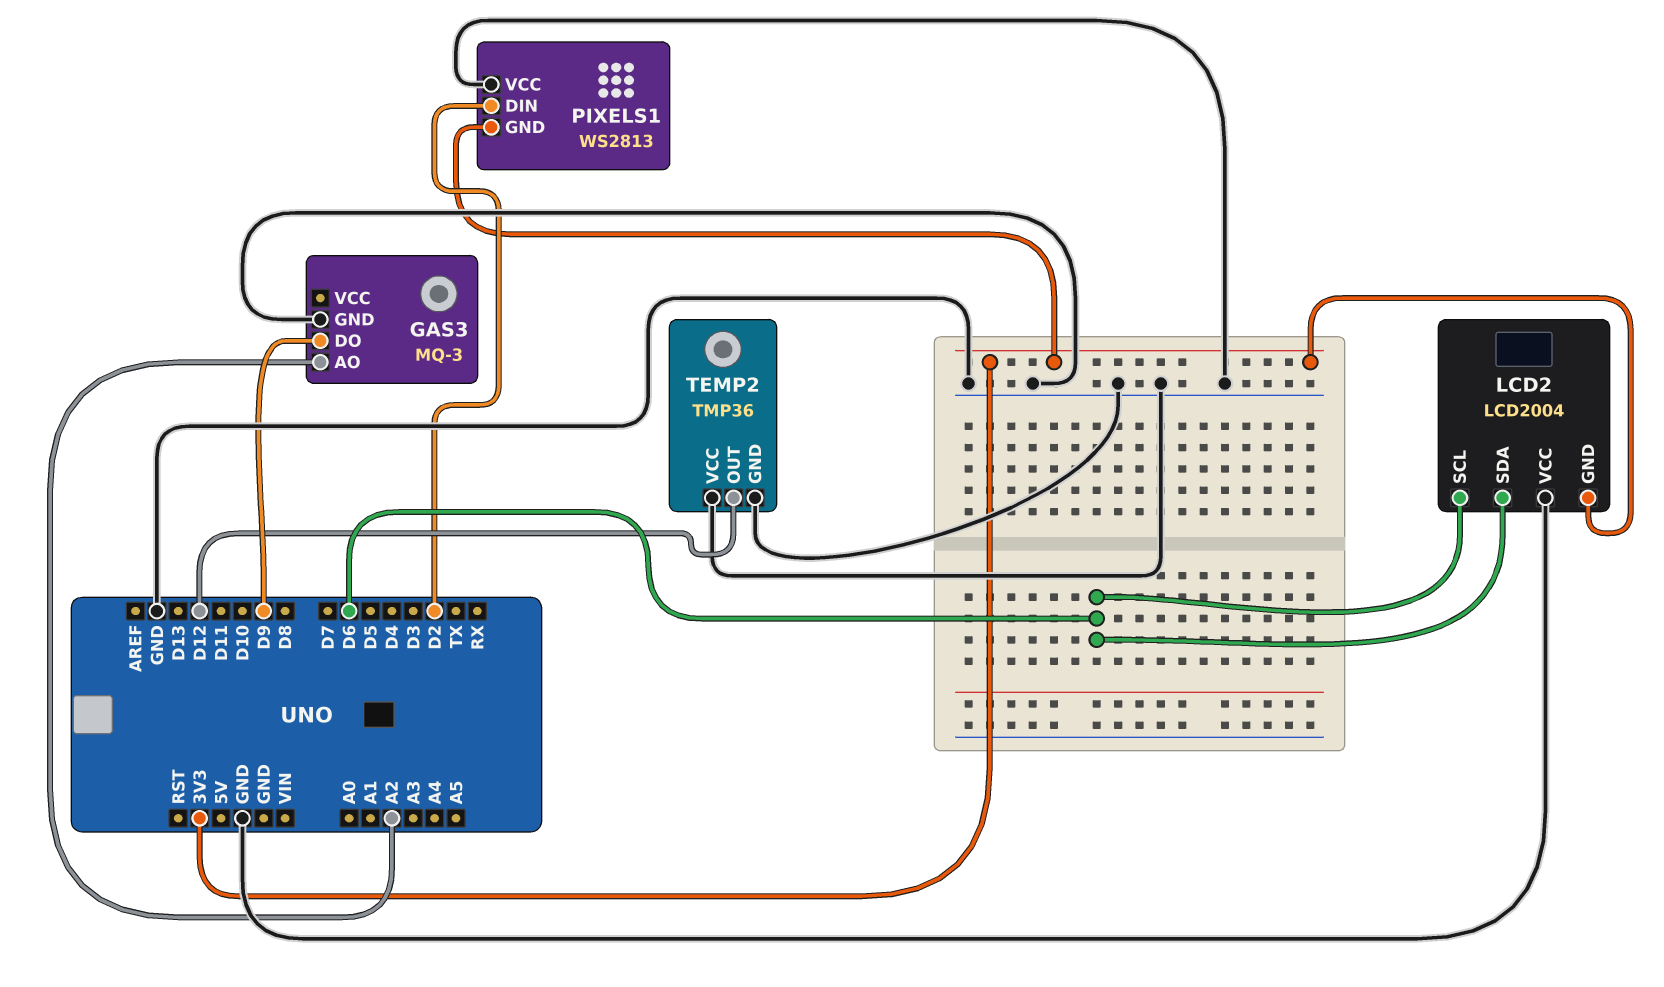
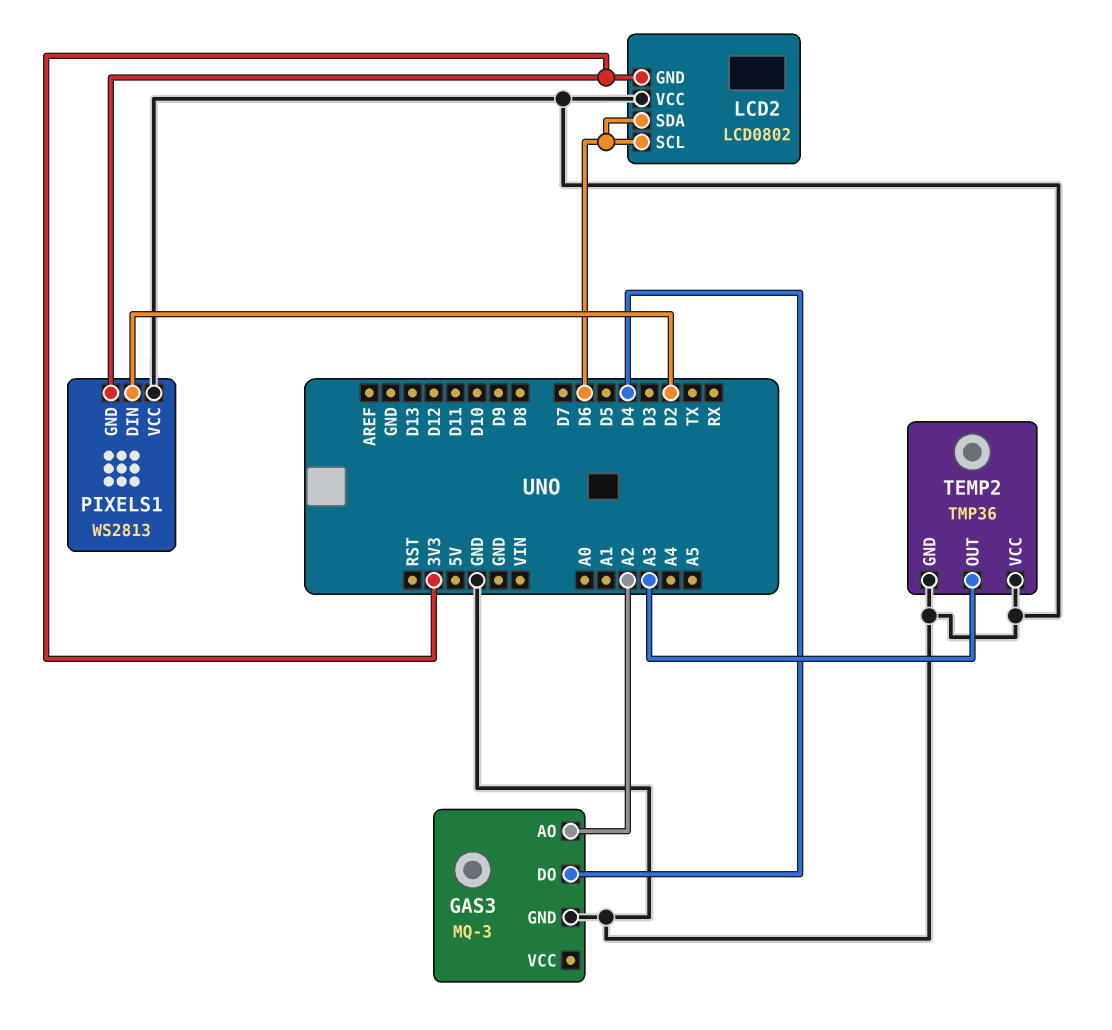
GAS3 pin DO: D9 -> D4
LCD2: LCD2004 -> LCD0802
TEMP2 pin OUT: D12 -> A3

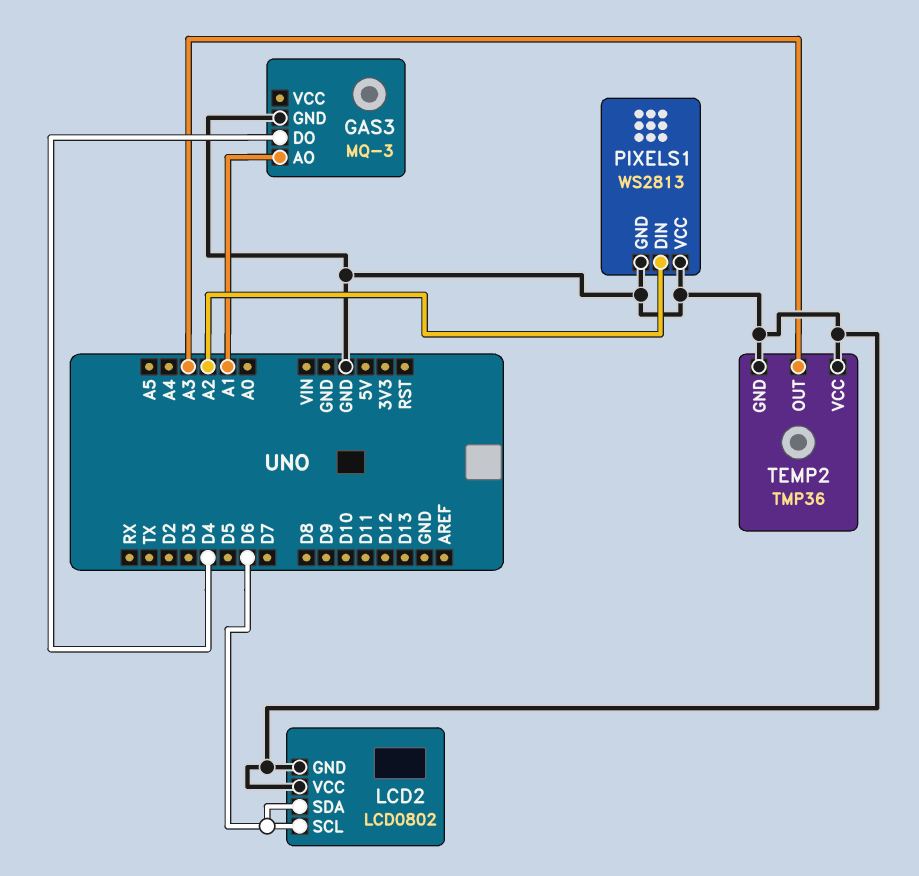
GAS3 pin AO: A2 -> A1
LCD2 pin GND: 3V3 -> GND
PIXELS1 pin DIN: D2 -> A2
PIXELS1 pin GND: 3V3 -> GND

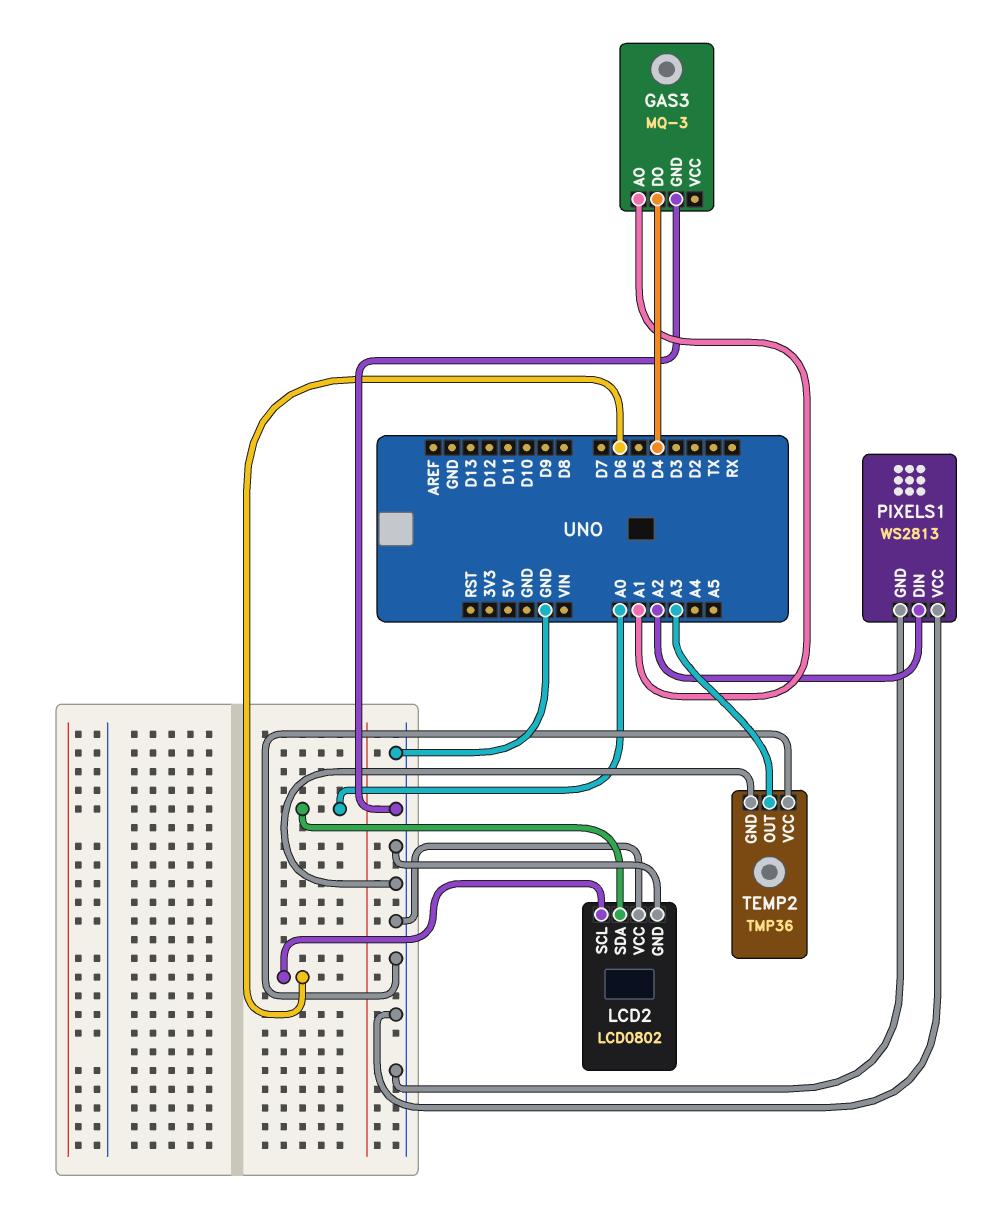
LCD2 pin SDA: D6 -> A0

